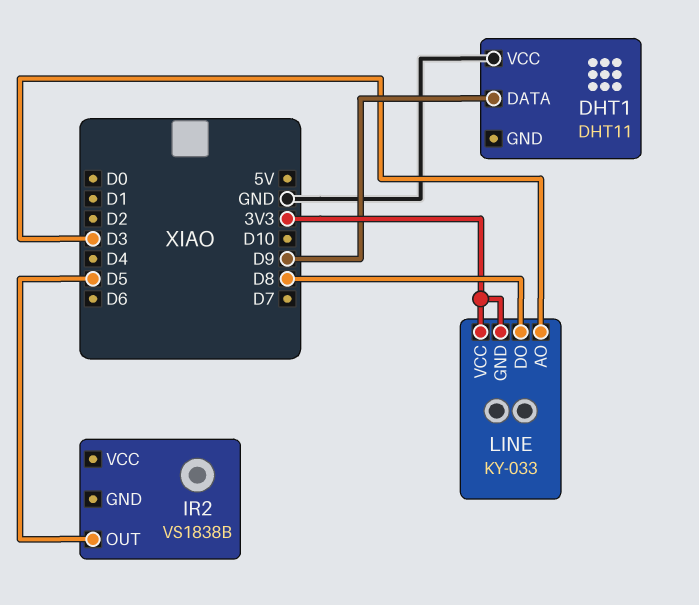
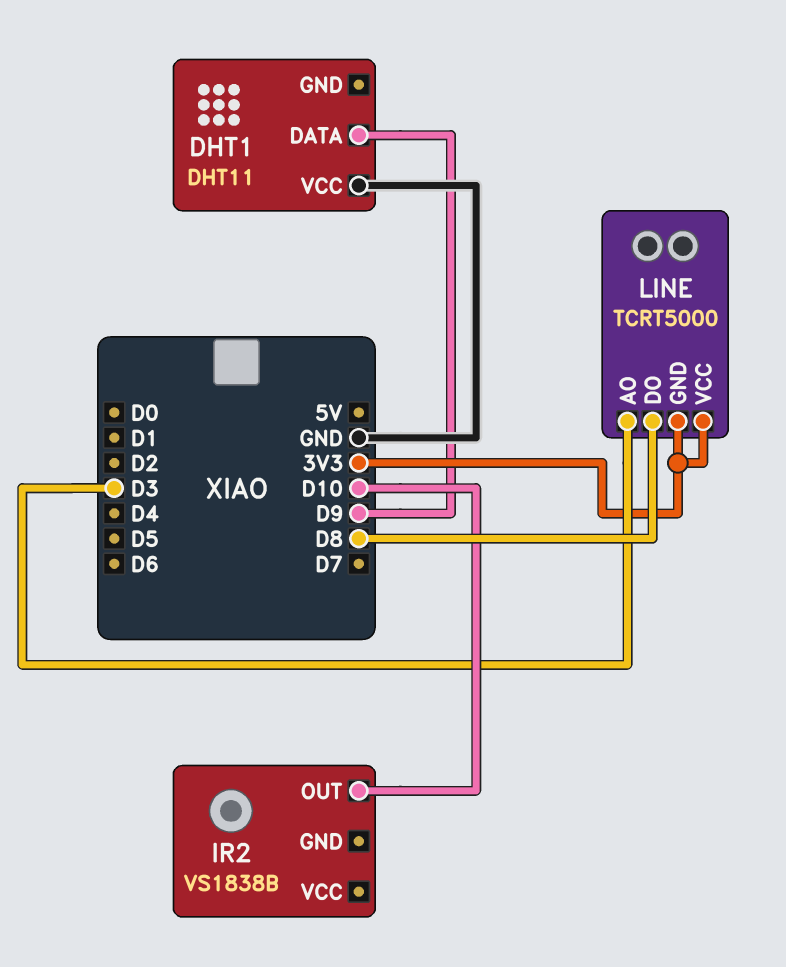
IR2 pin OUT: D5 -> D10
LINE: KY-033 -> TCRT5000

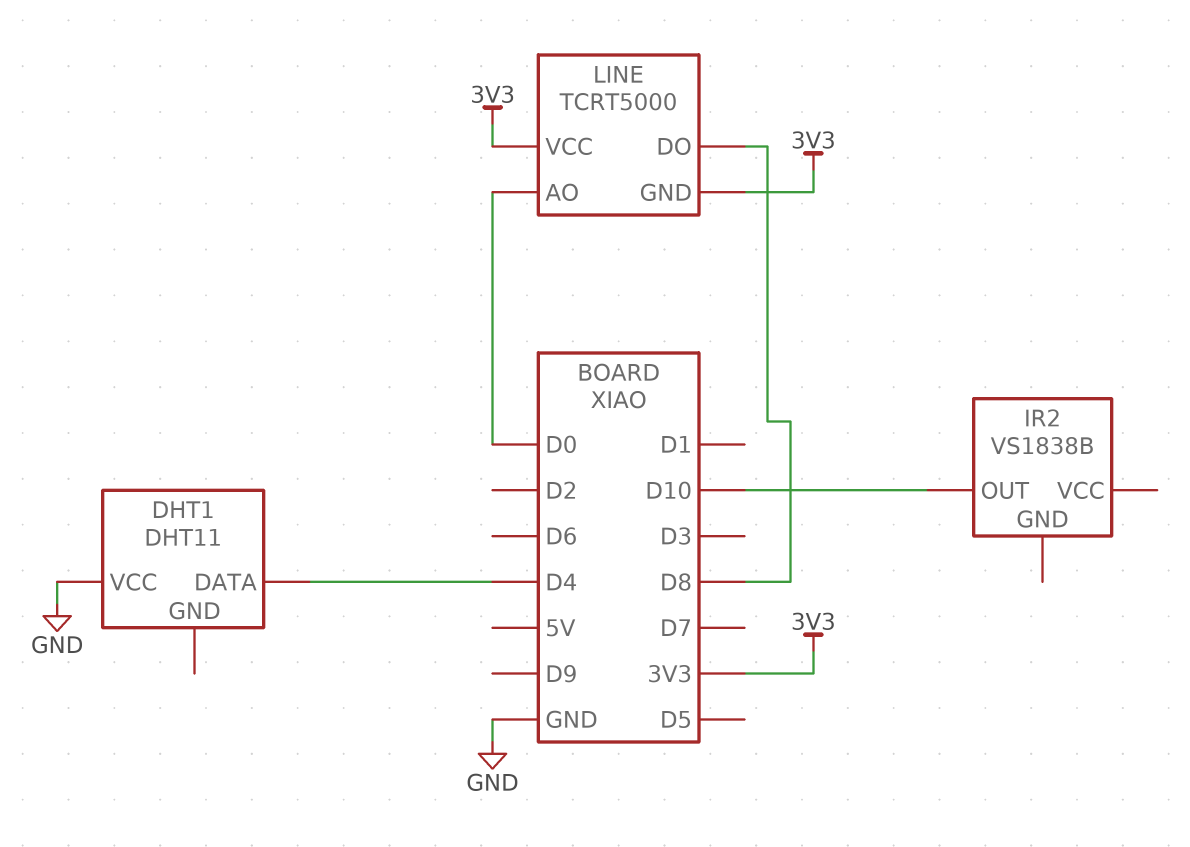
DHT1 pin DATA: D9 -> D4
LINE pin AO: D3 -> D0

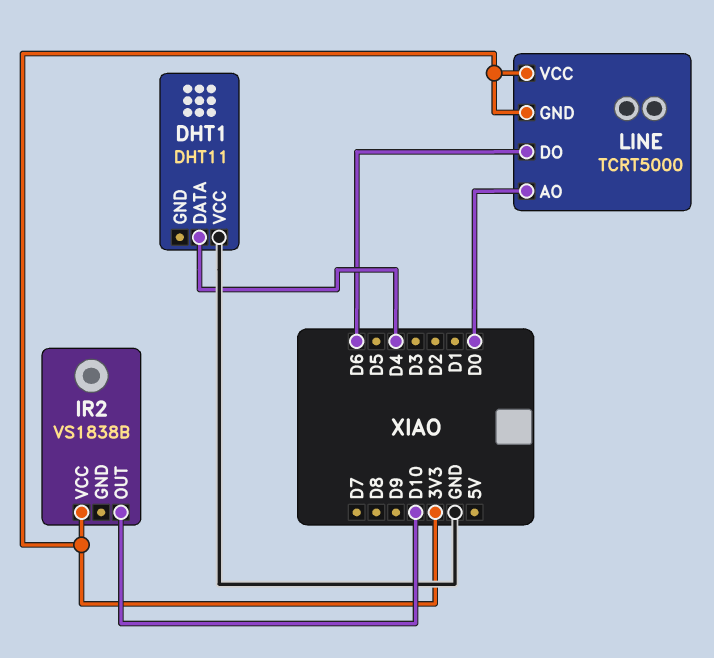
IR2 pin VCC: none -> 3V3
LINE pin DO: D8 -> D6

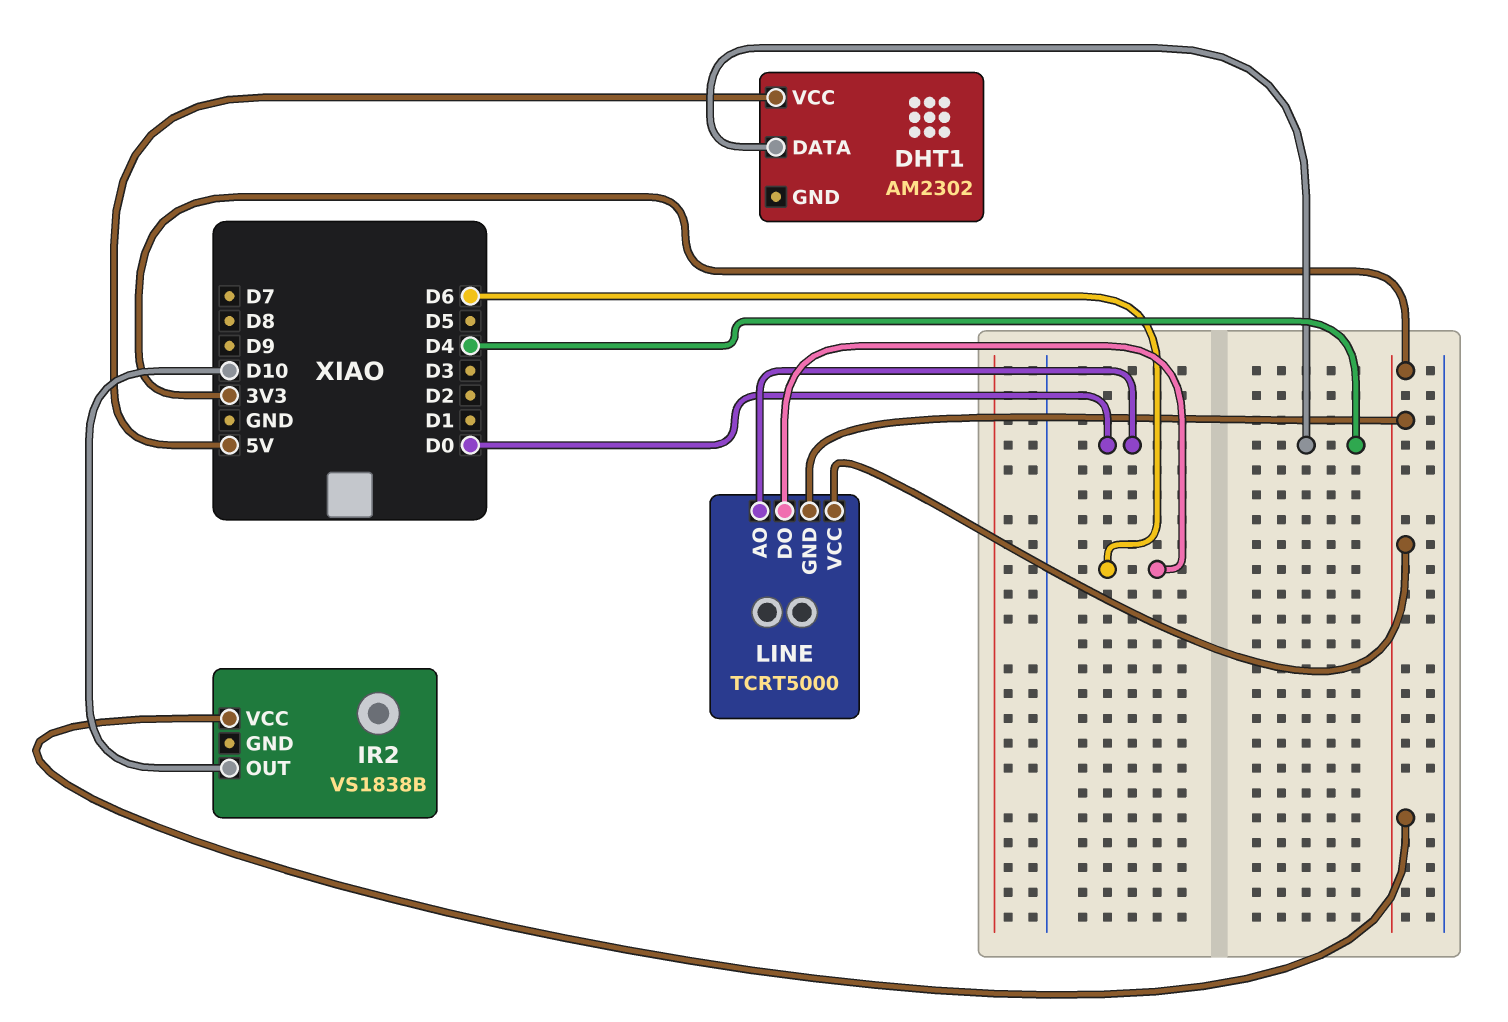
DHT1: DHT11 -> AM2302
DHT1 pin VCC: GND -> 5V

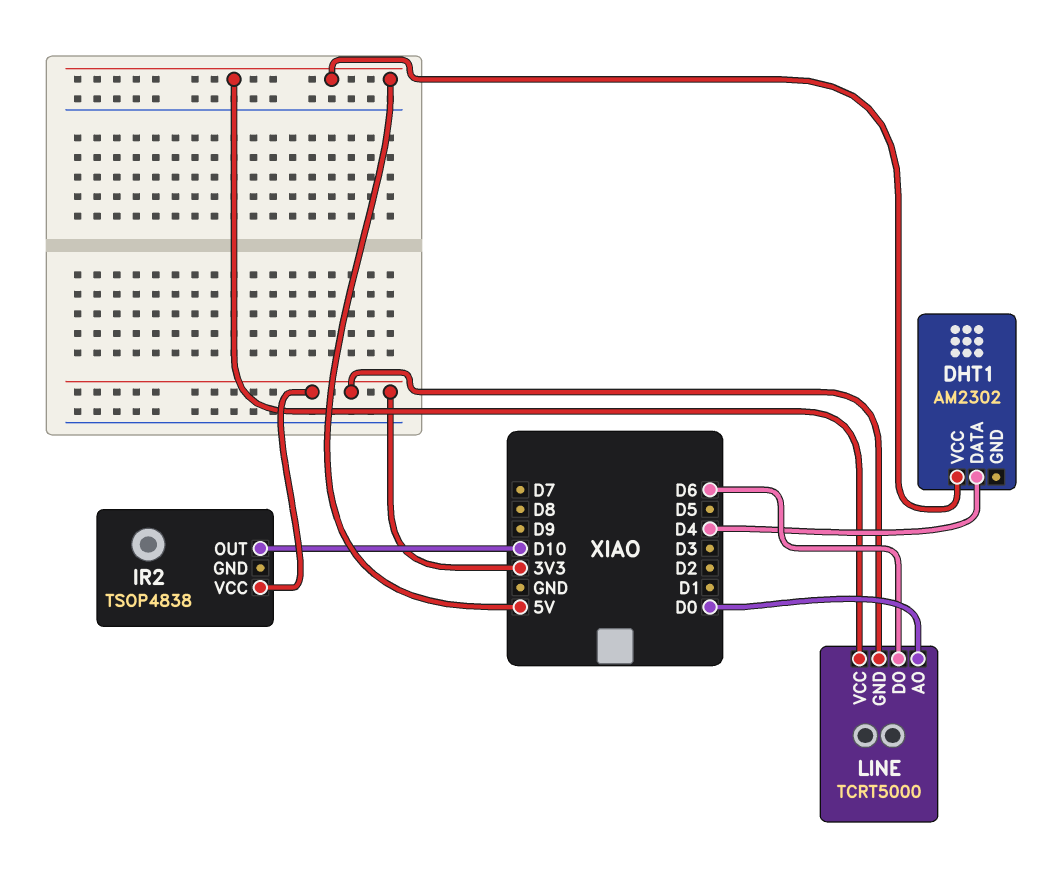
IR2: VS1838B -> TSOP4838
LINE pin VCC: 3V3 -> 5V

